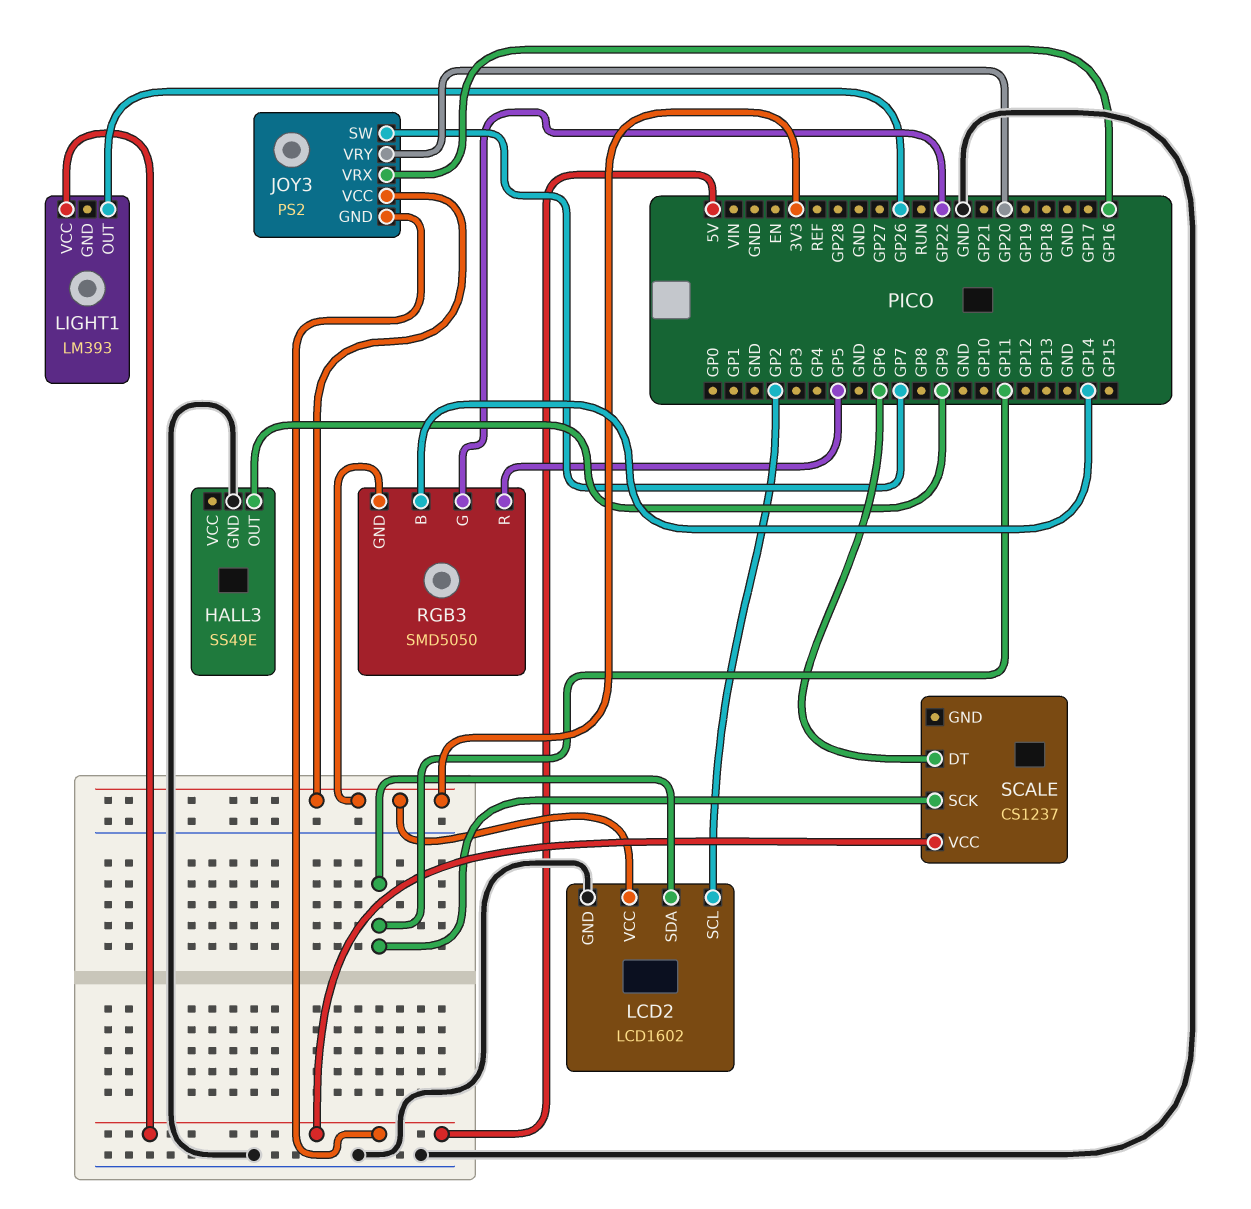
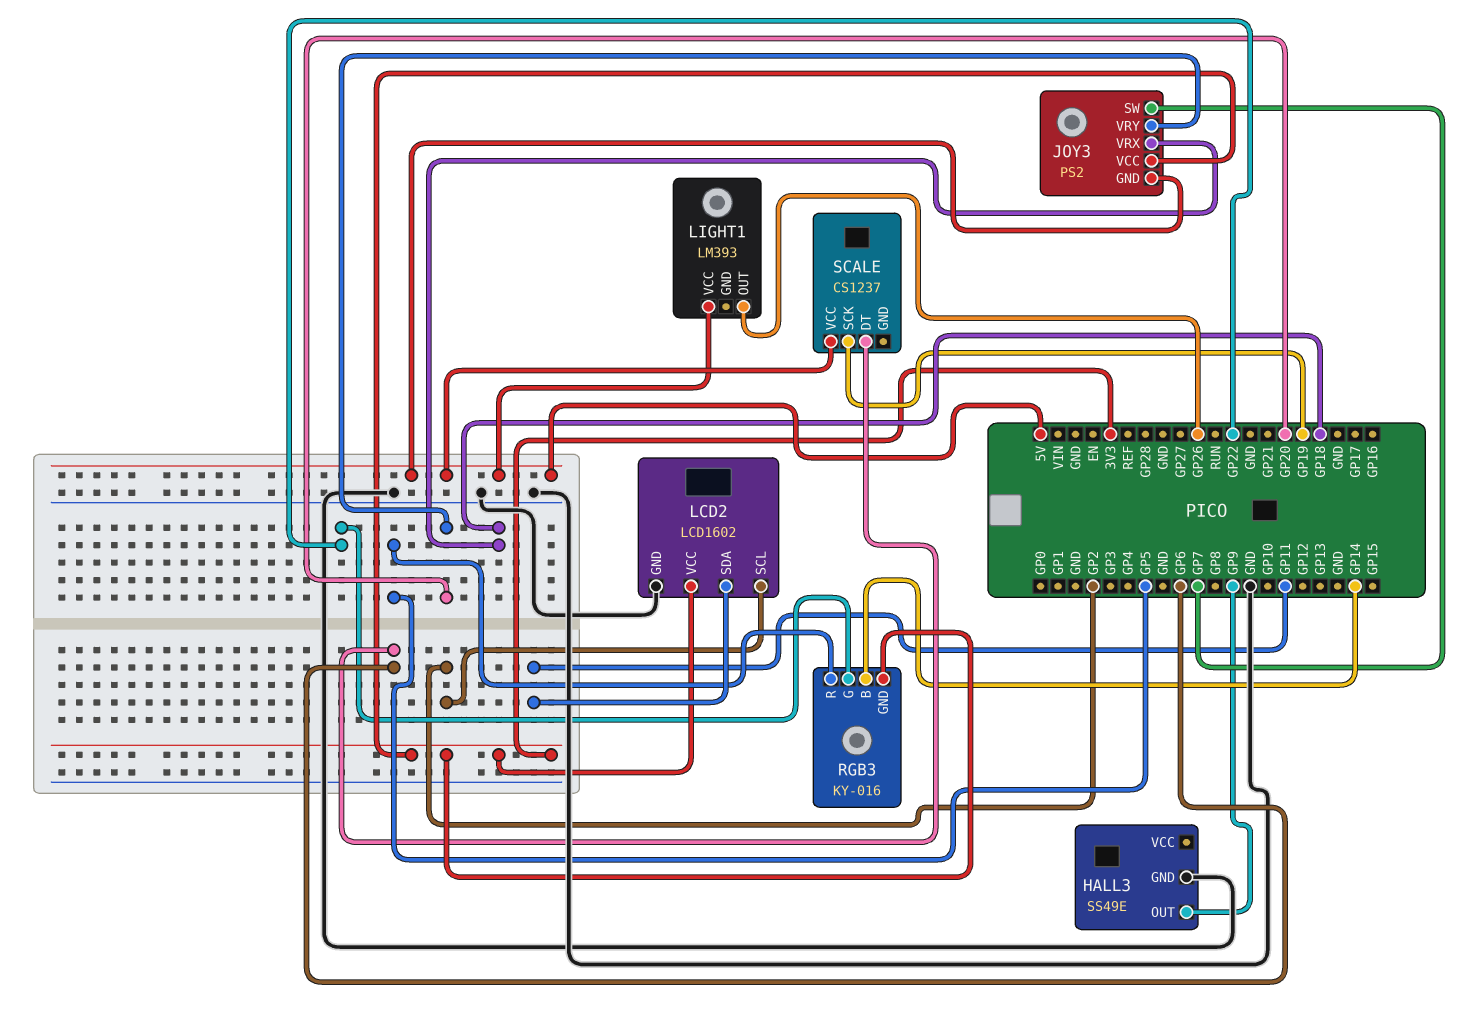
JOY3 pin VRX: GP16 -> GP18
RGB3: SMD5050 -> KY-016
SCALE pin SCK: GP11 -> GP19

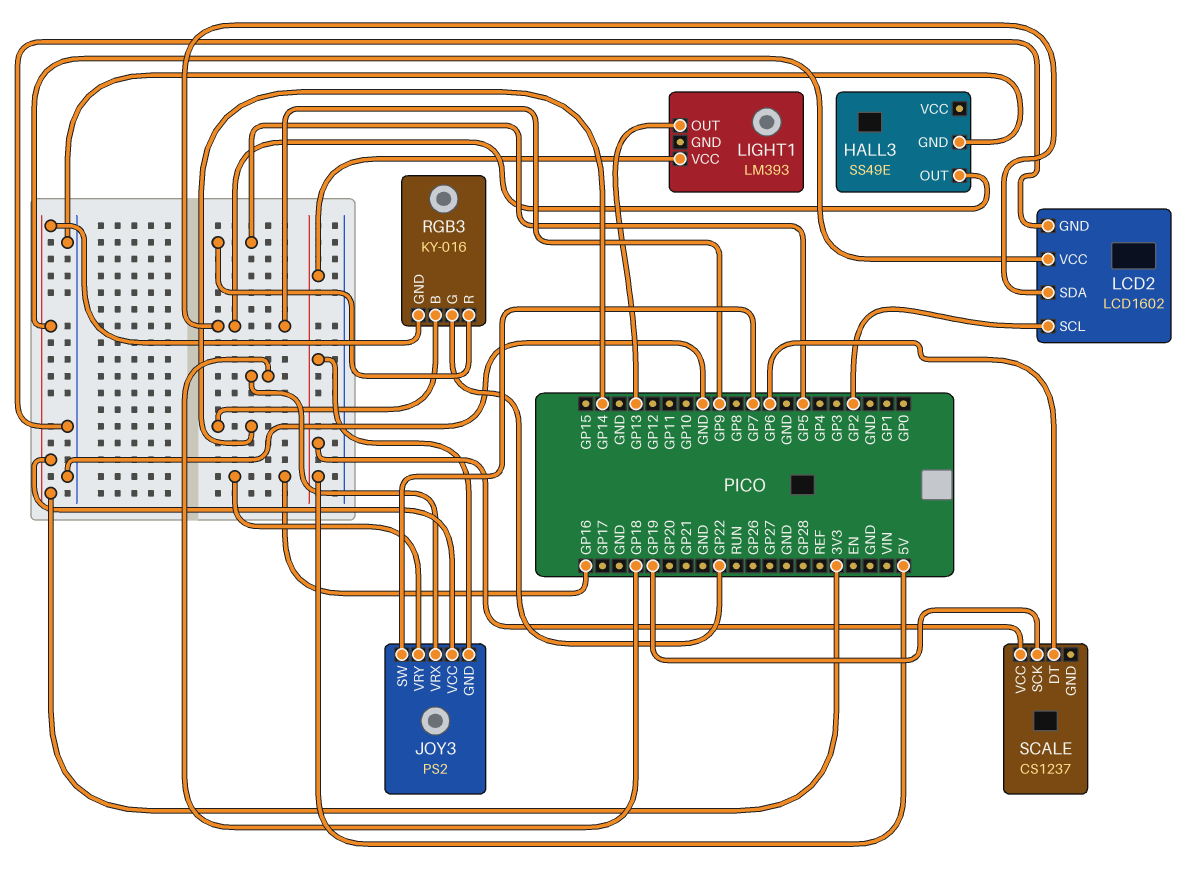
JOY3 pin VRY: GP20 -> GP16
LCD2 pin SDA: GP11 -> GP9
LIGHT1 pin OUT: GP26 -> GP13

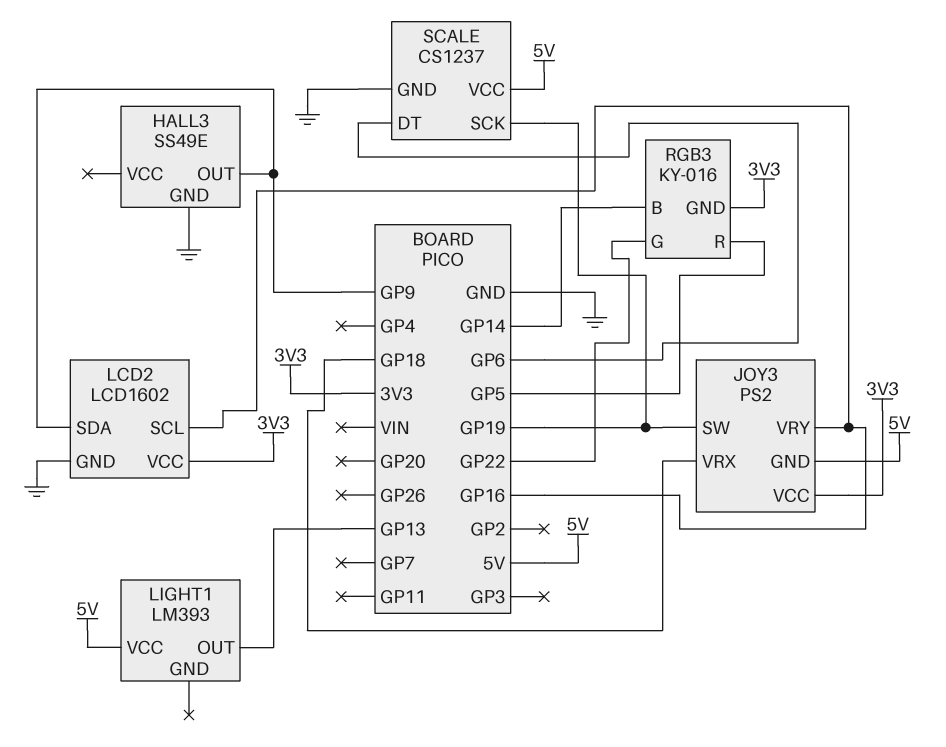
JOY3 pin SW: GP7 -> GP19
LCD2 pin SCL: GP2 -> GP16
SCALE pin GND: none -> GND

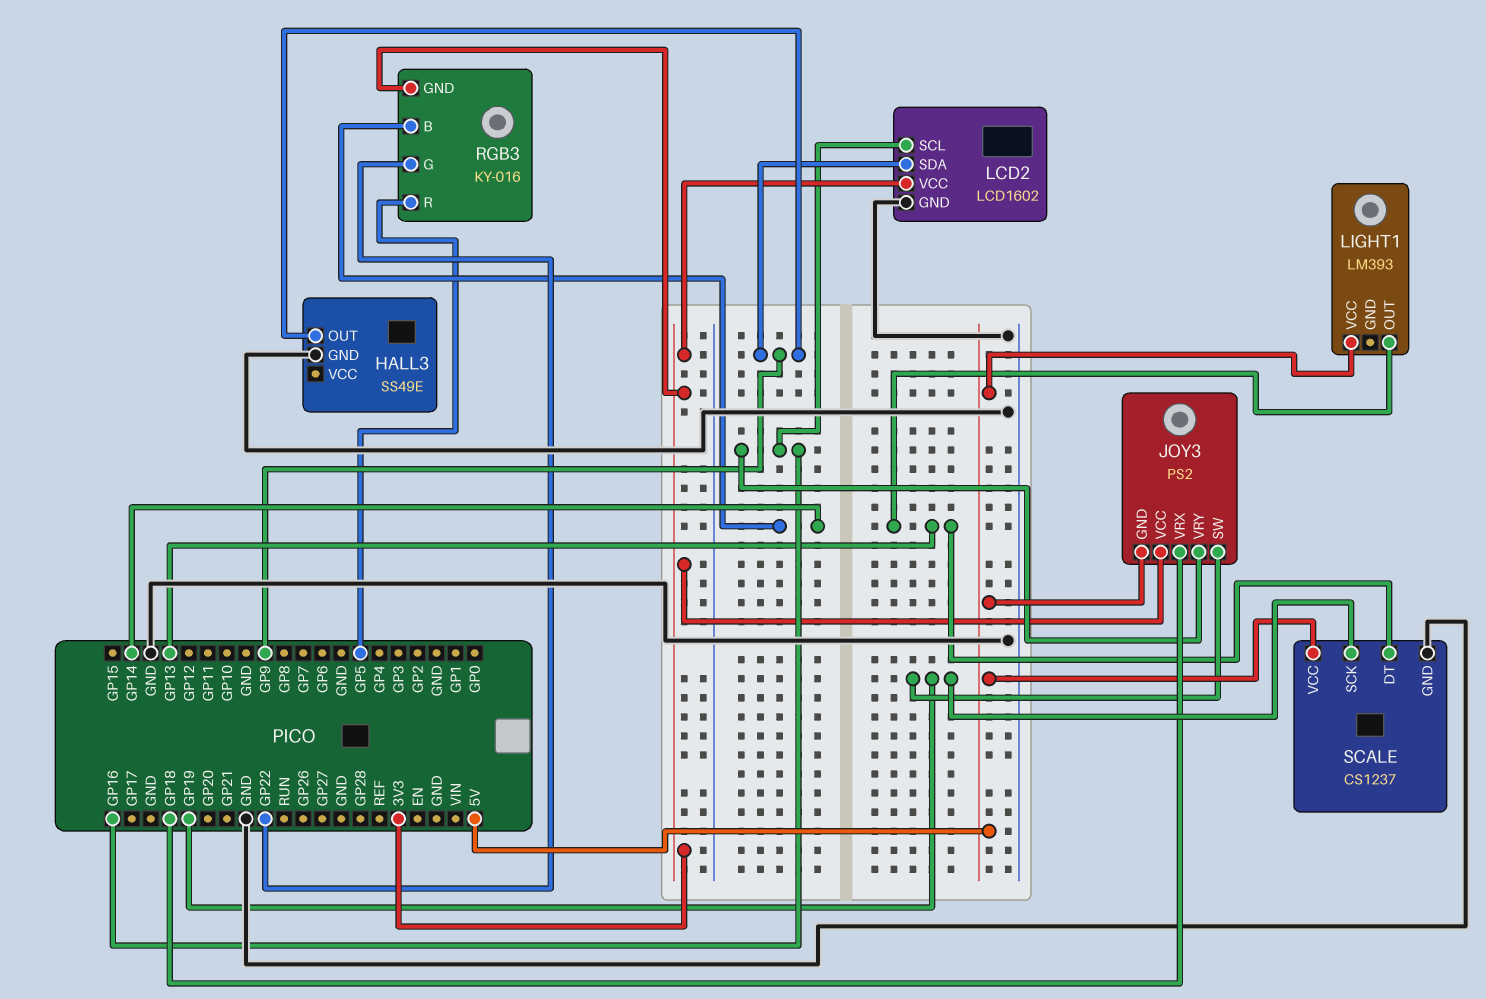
SCALE pin DT: GP6 -> GP13

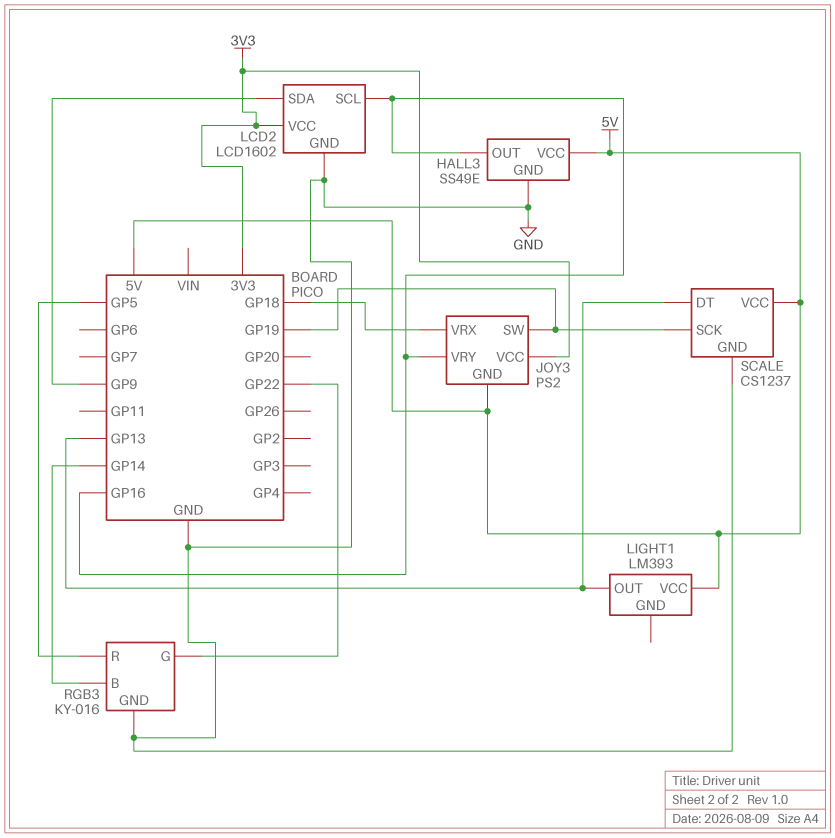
HALL3 pin OUT: GP9 -> GP16
HALL3 pin VCC: none -> 5V
RGB3 pin GND: 3V3 -> GND

